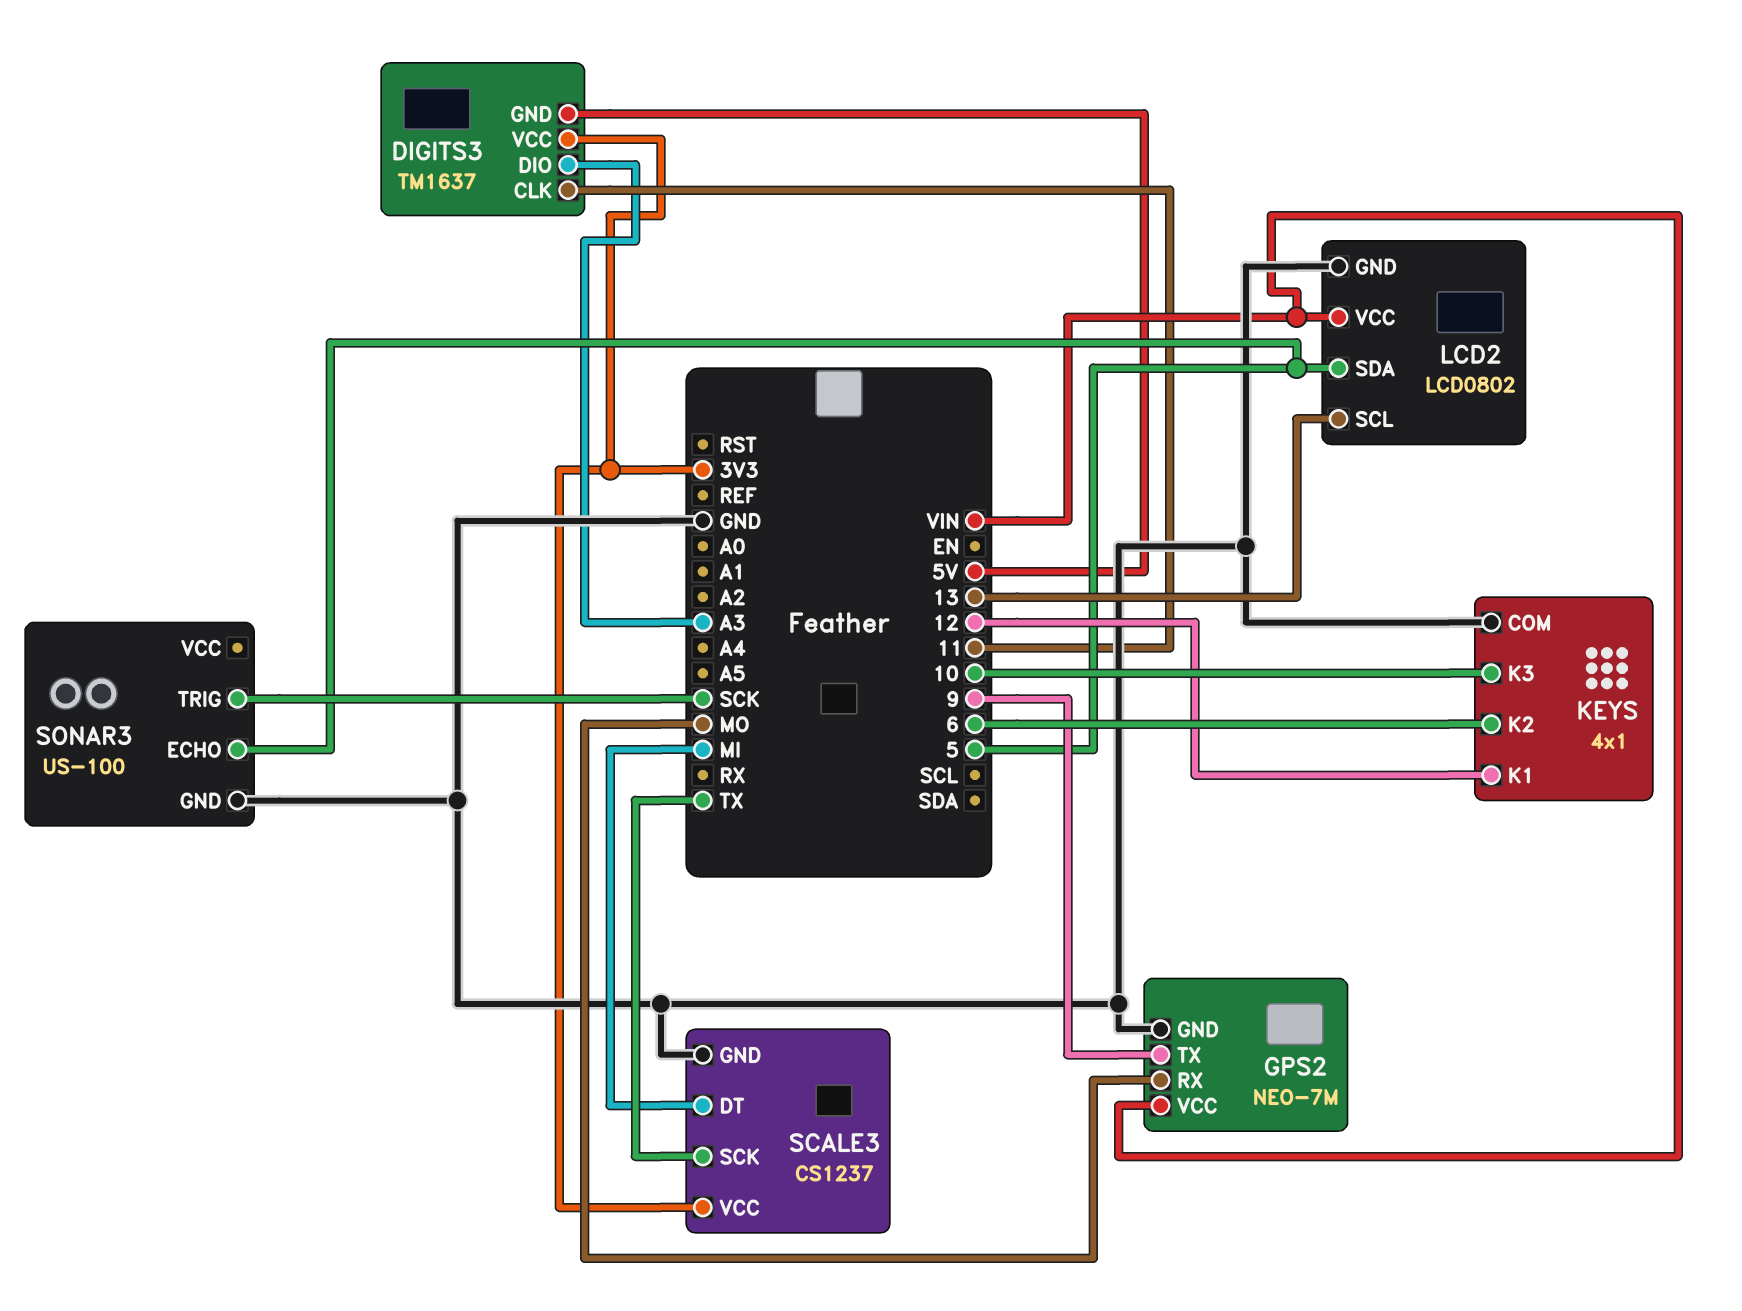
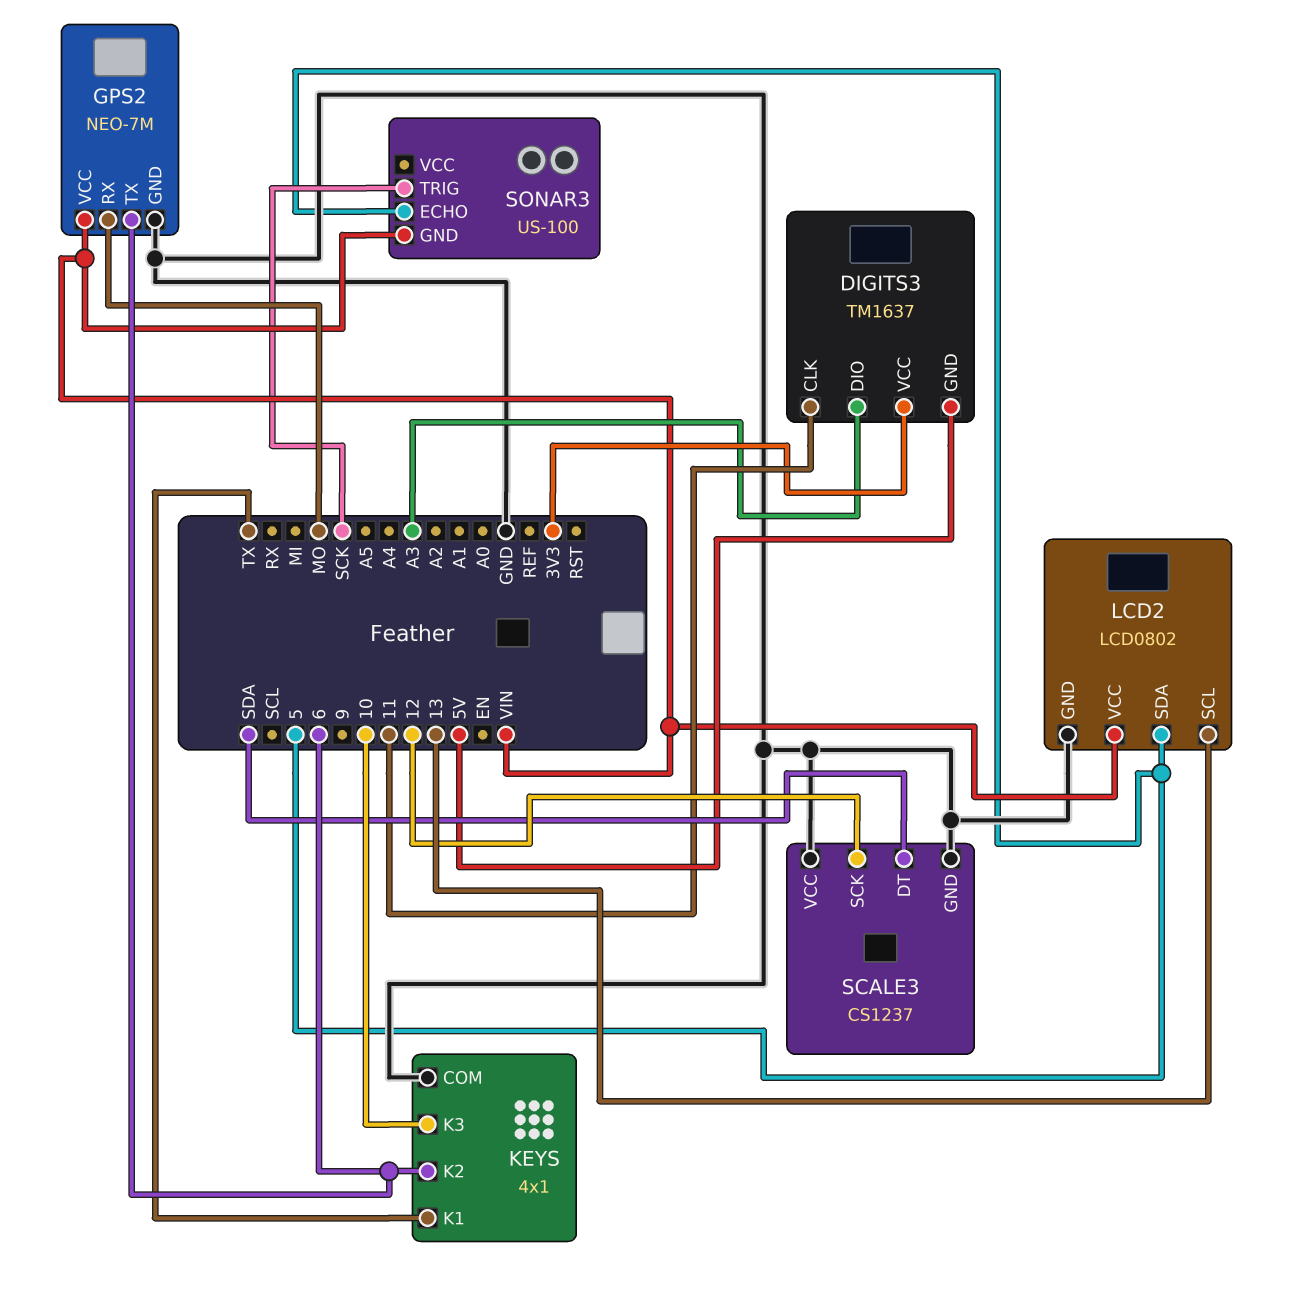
GPS2 pin TX: 9 -> 6
KEYS pin K1: 12 -> TX
SCALE3 pin DT: MI -> SDA
SCALE3 pin SCK: TX -> 12
SCALE3 pin VCC: 3V3 -> GND
SONAR3 pin GND: GND -> VIN

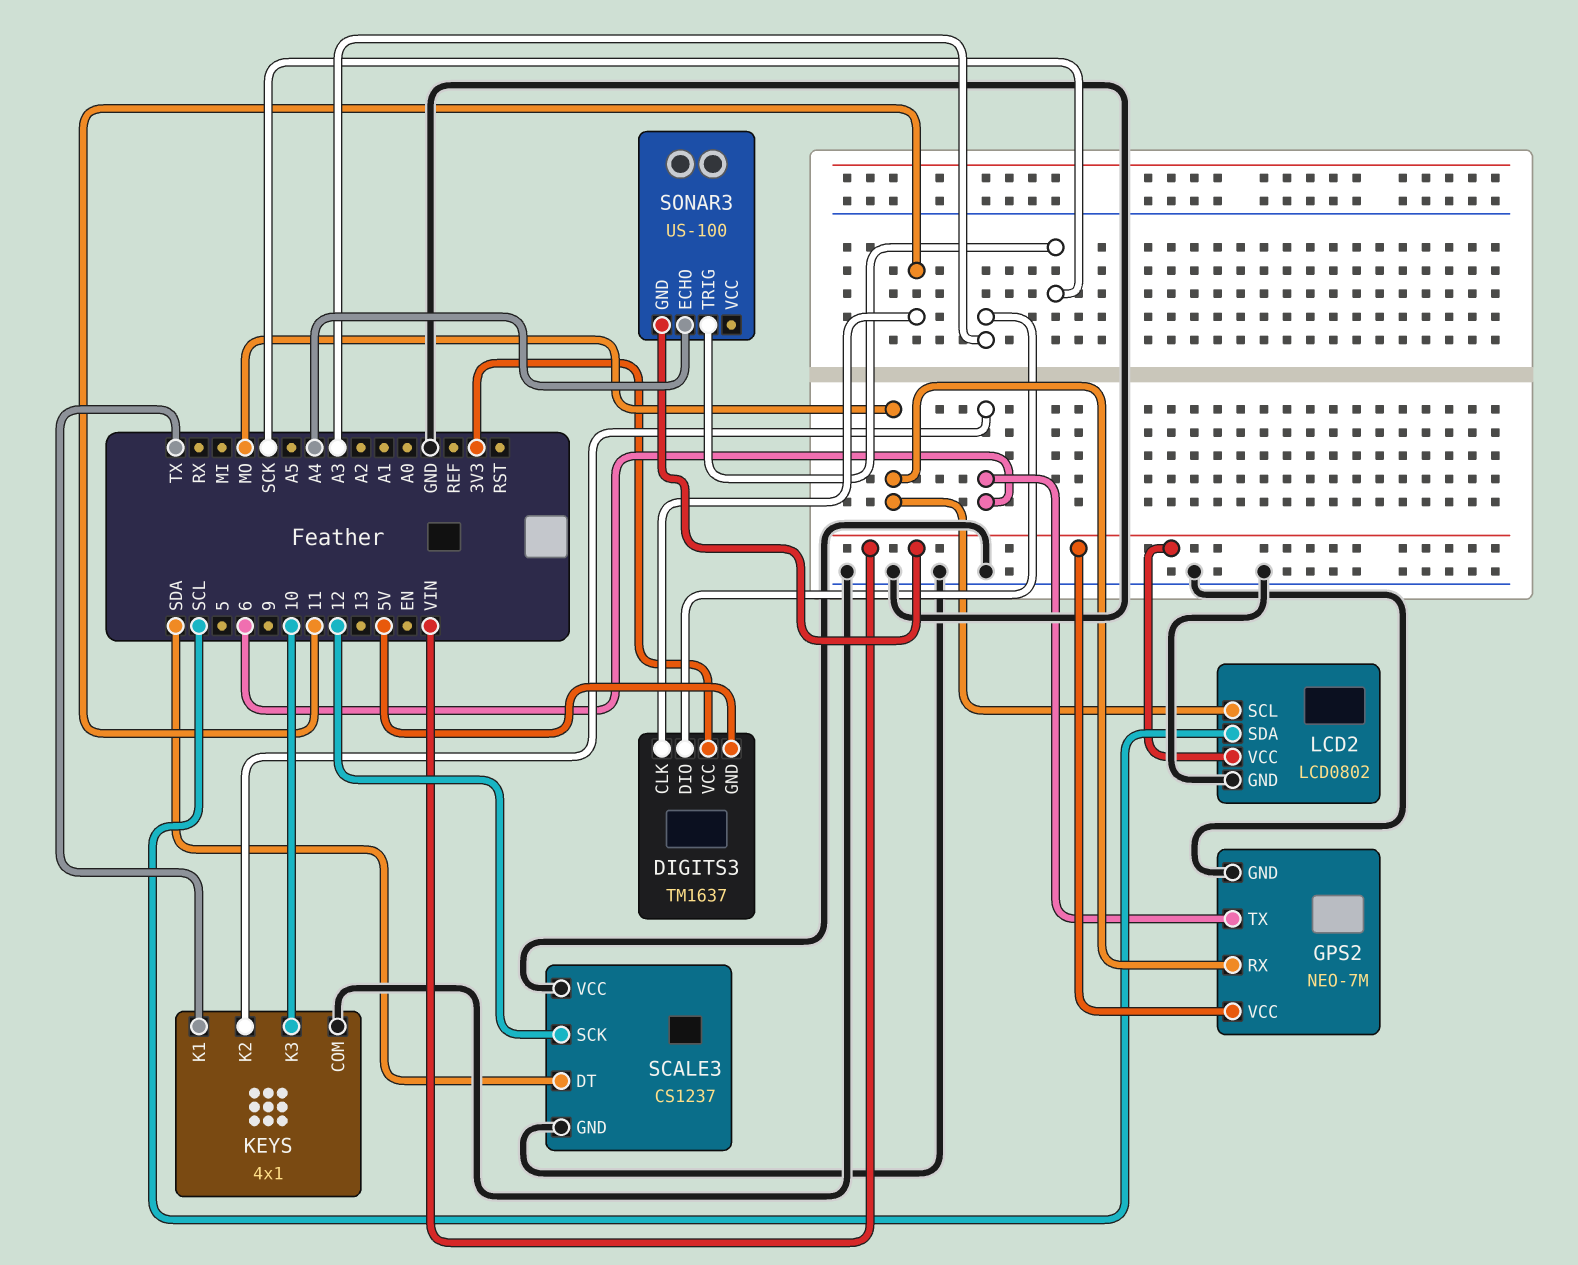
LCD2 pin SCL: 13 -> MO
LCD2 pin SDA: 5 -> SCL
SONAR3 pin ECHO: 5 -> A4

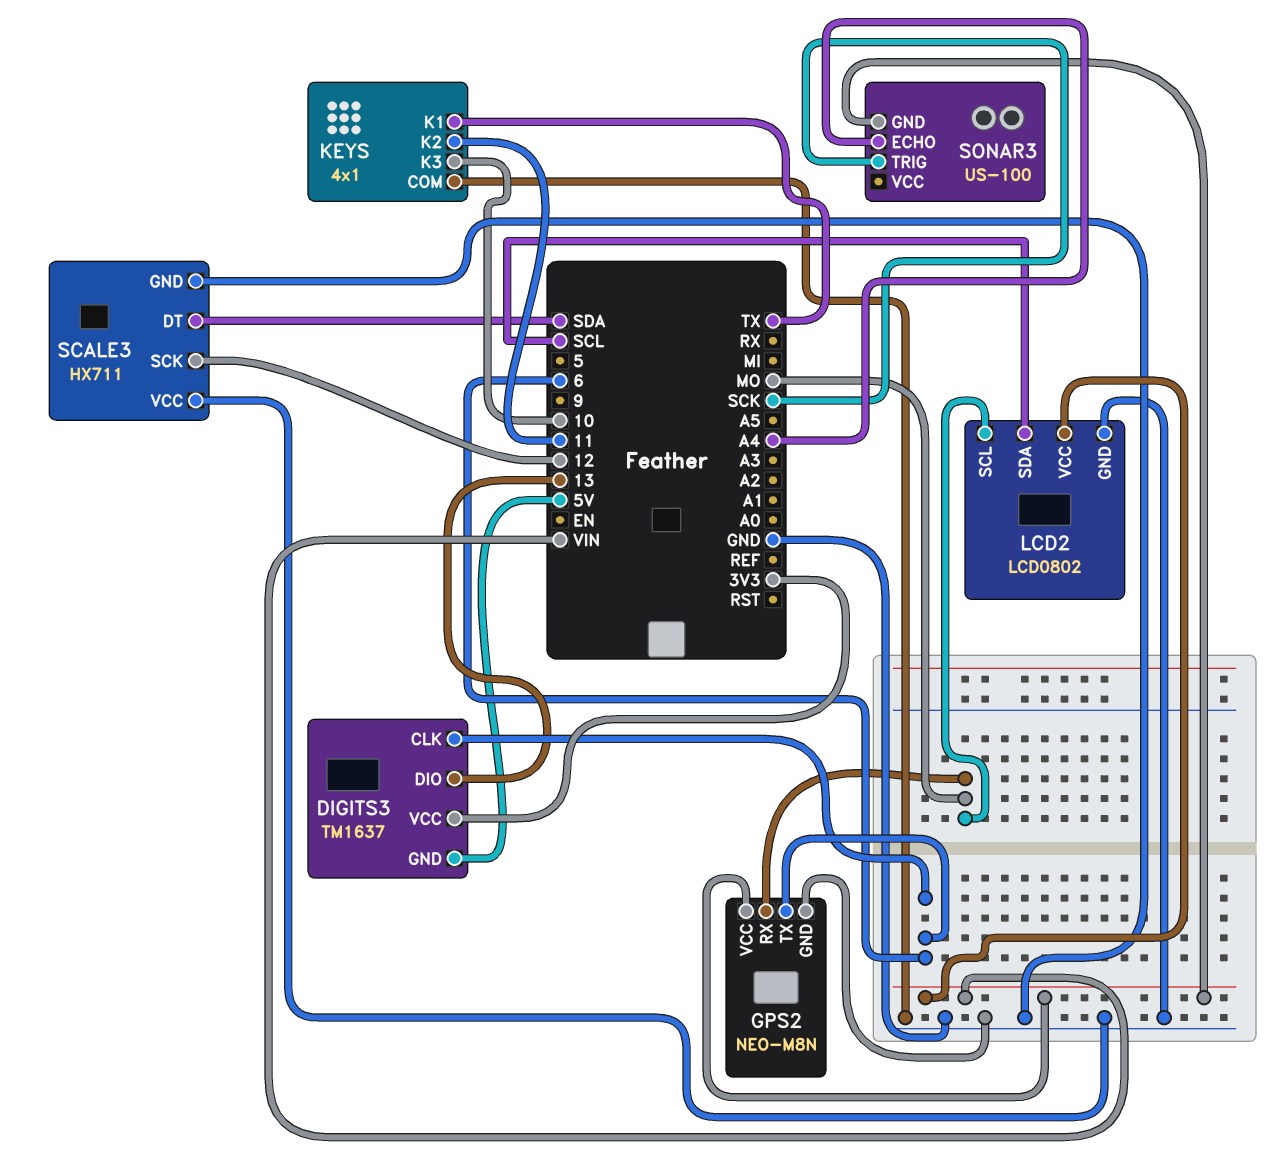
DIGITS3 pin CLK: 11 -> 6
DIGITS3 pin DIO: A3 -> 13
GPS2: NEO-7M -> NEO-M8N
KEYS pin K2: 6 -> 11
SCALE3: CS1237 -> HX711

